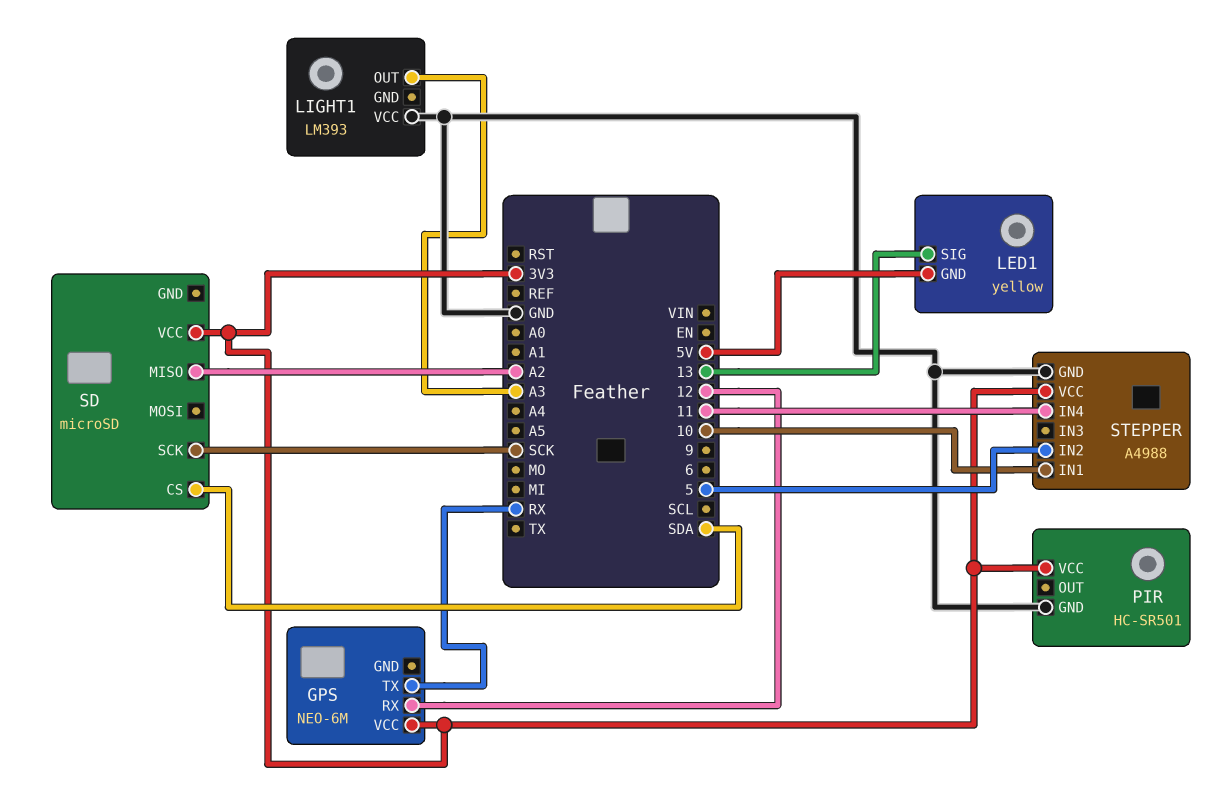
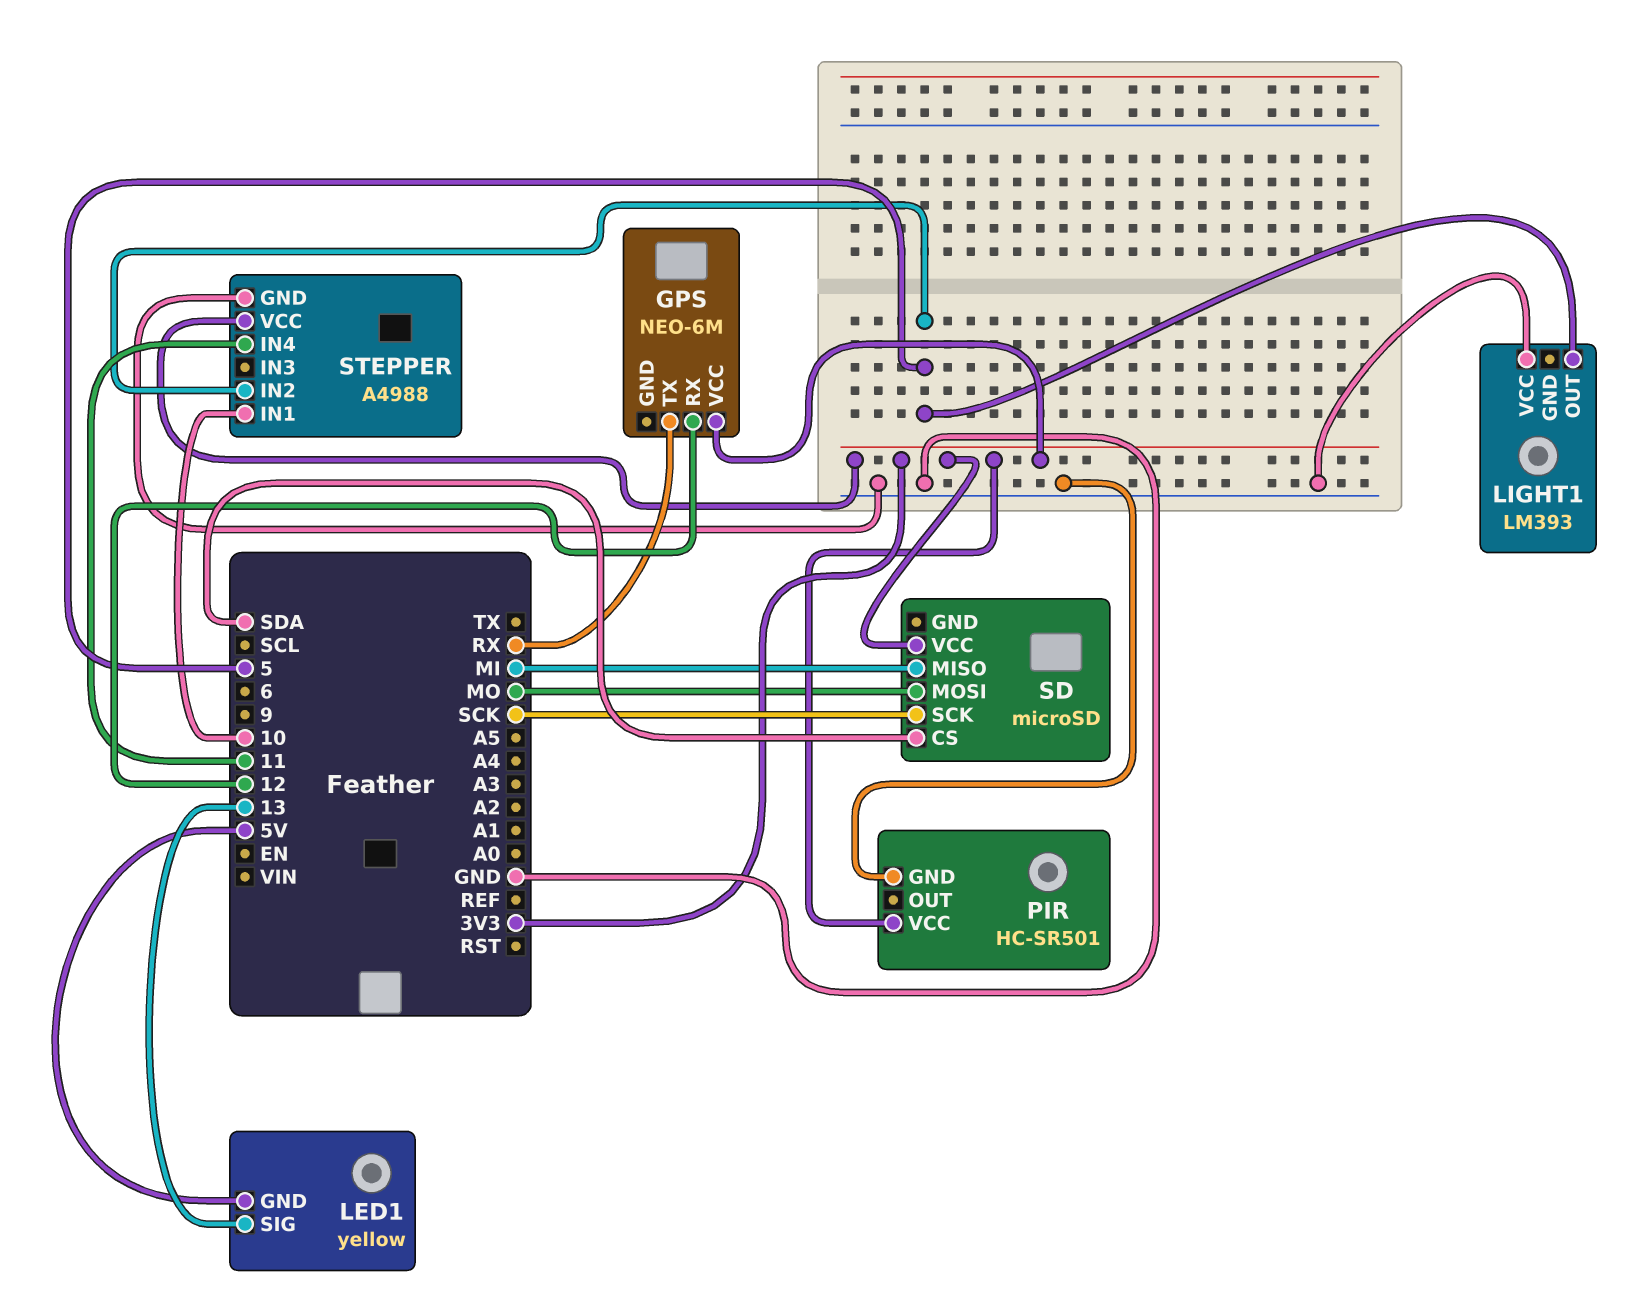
LIGHT1 pin OUT: A3 -> 5
SD pin MISO: A2 -> MI
SD pin MOSI: none -> MO

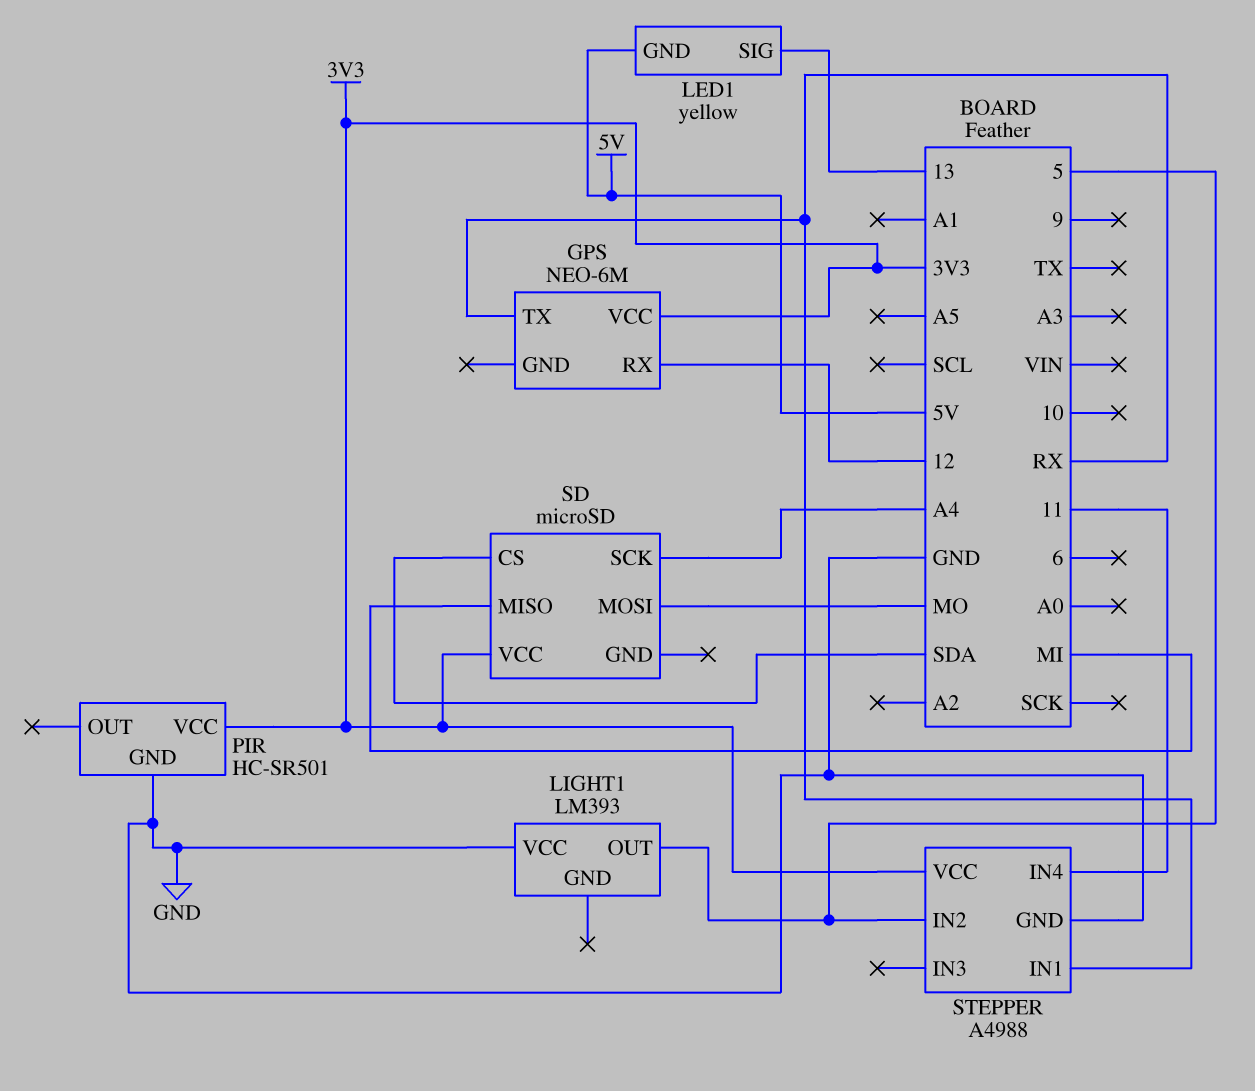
SD pin SCK: SCK -> A4
STEPPER pin IN1: 10 -> RX

